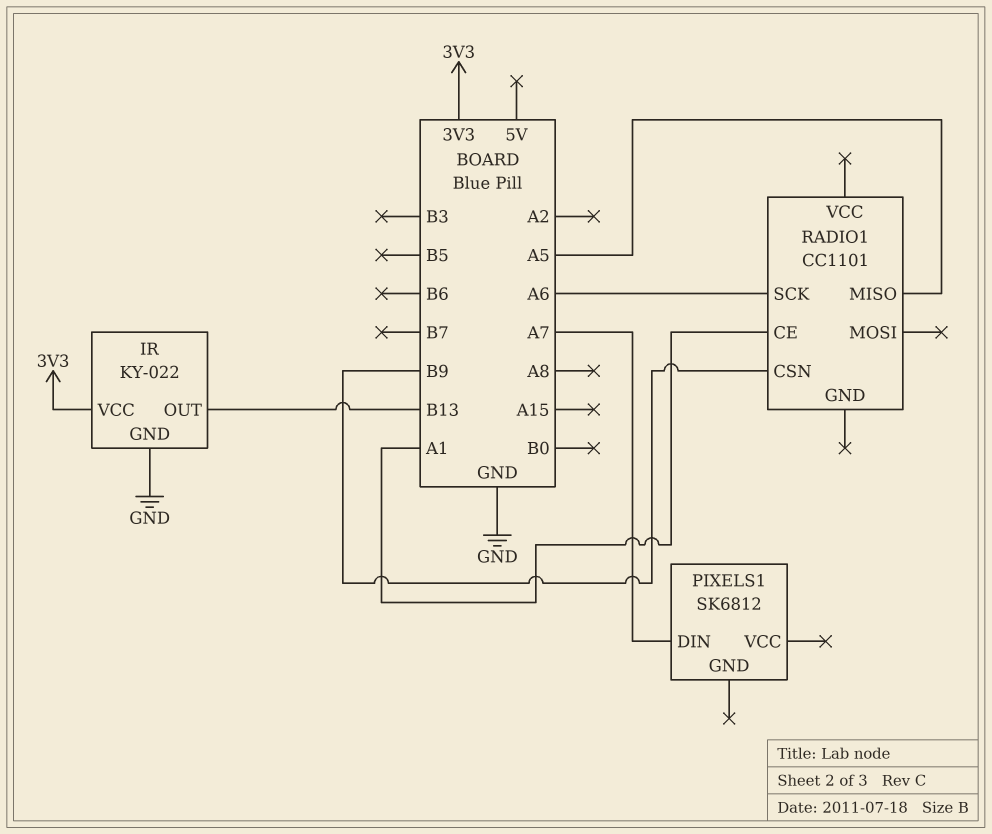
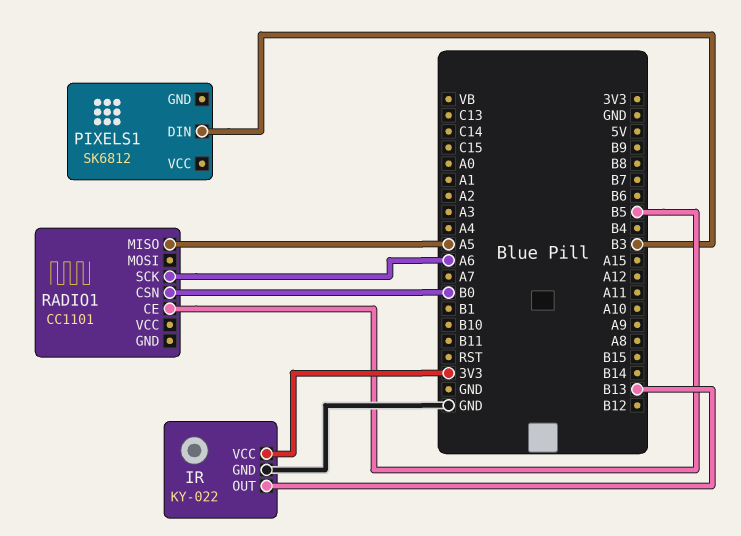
PIXELS1 pin DIN: A7 -> B3
RADIO1 pin CE: A1 -> B5
RADIO1 pin CSN: B9 -> B0

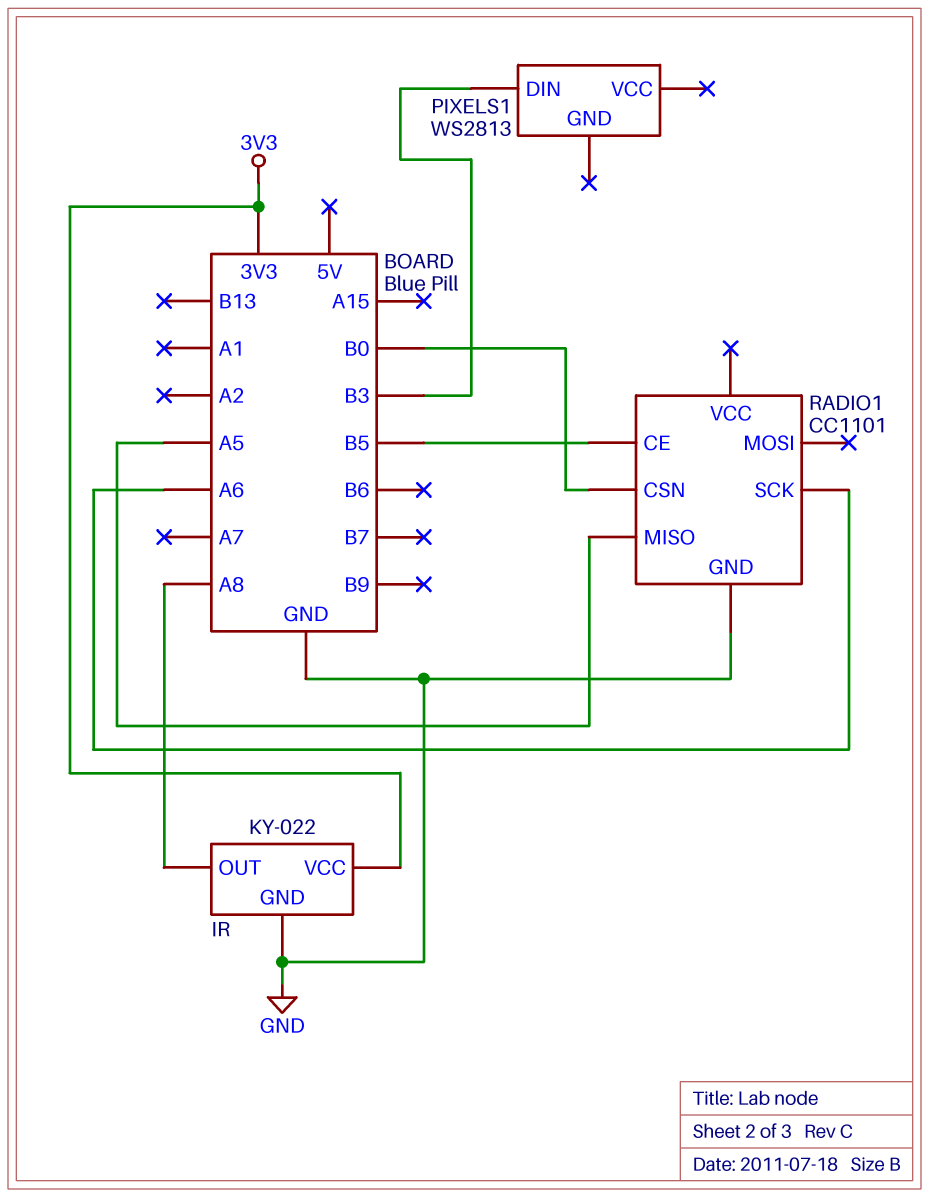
IR pin OUT: B13 -> A8
PIXELS1: SK6812 -> WS2813
RADIO1 pin GND: none -> GND

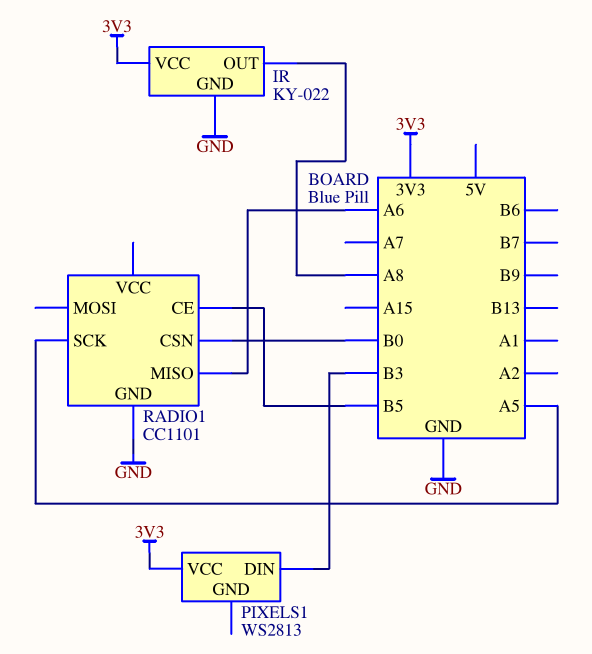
PIXELS1 pin VCC: none -> 3V3
RADIO1 pin MISO: A5 -> A6
RADIO1 pin SCK: A6 -> A5

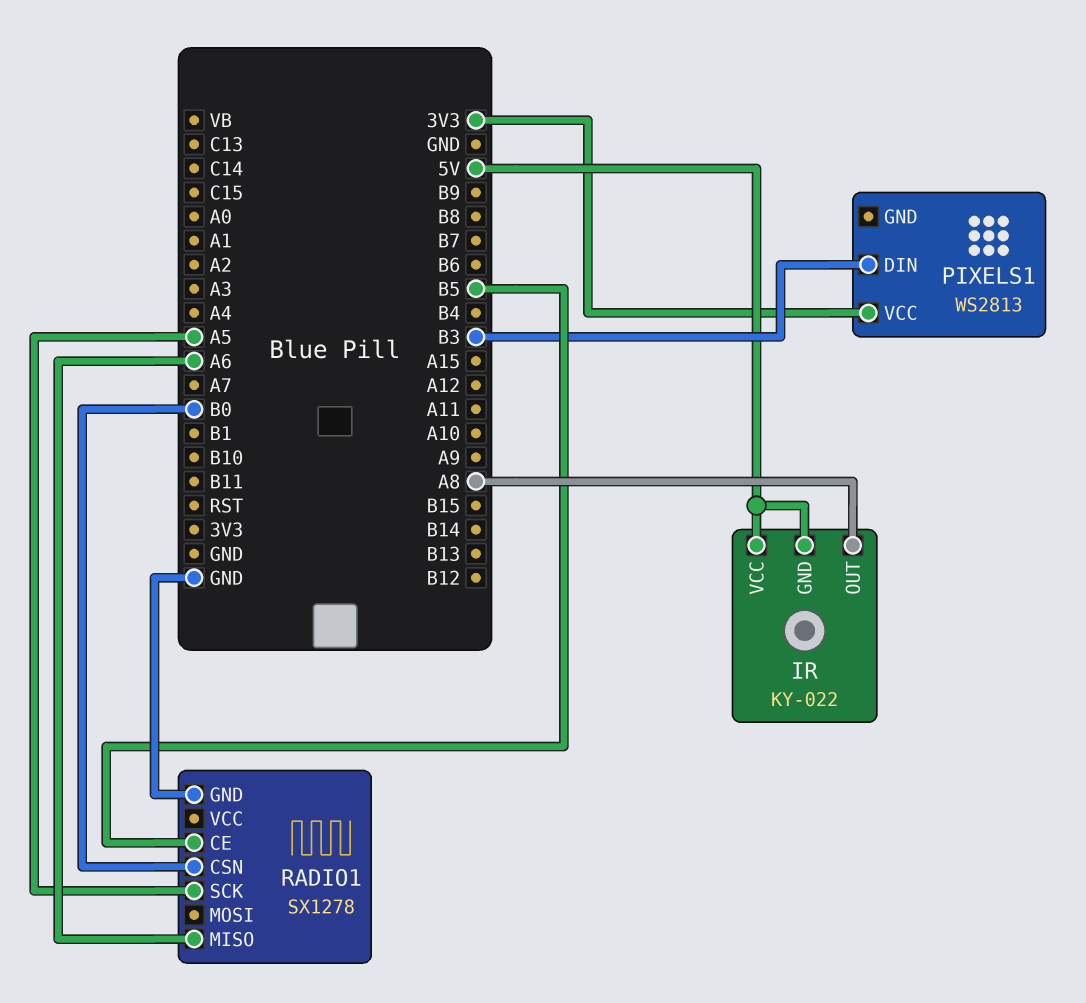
IR pin GND: GND -> 5V
IR pin VCC: 3V3 -> 5V
RADIO1: CC1101 -> SX1278

